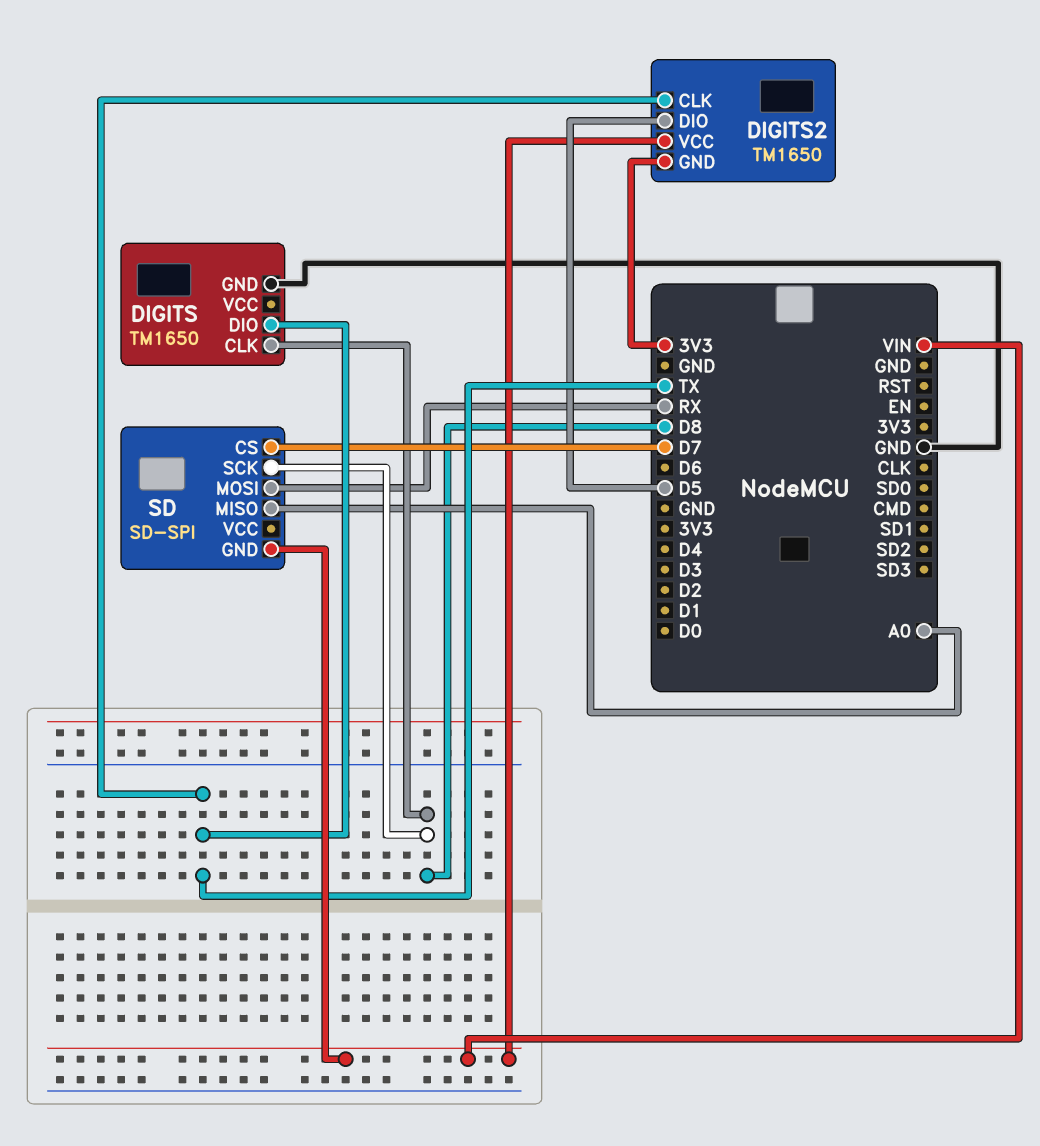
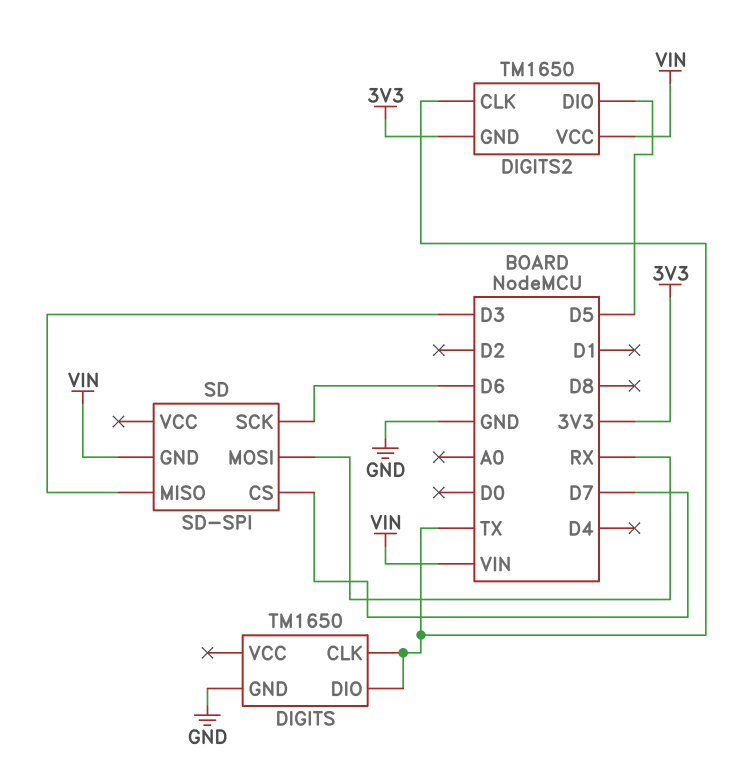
DIGITS pin CLK: D8 -> TX
SD pin MISO: A0 -> D3
SD pin SCK: D8 -> D6

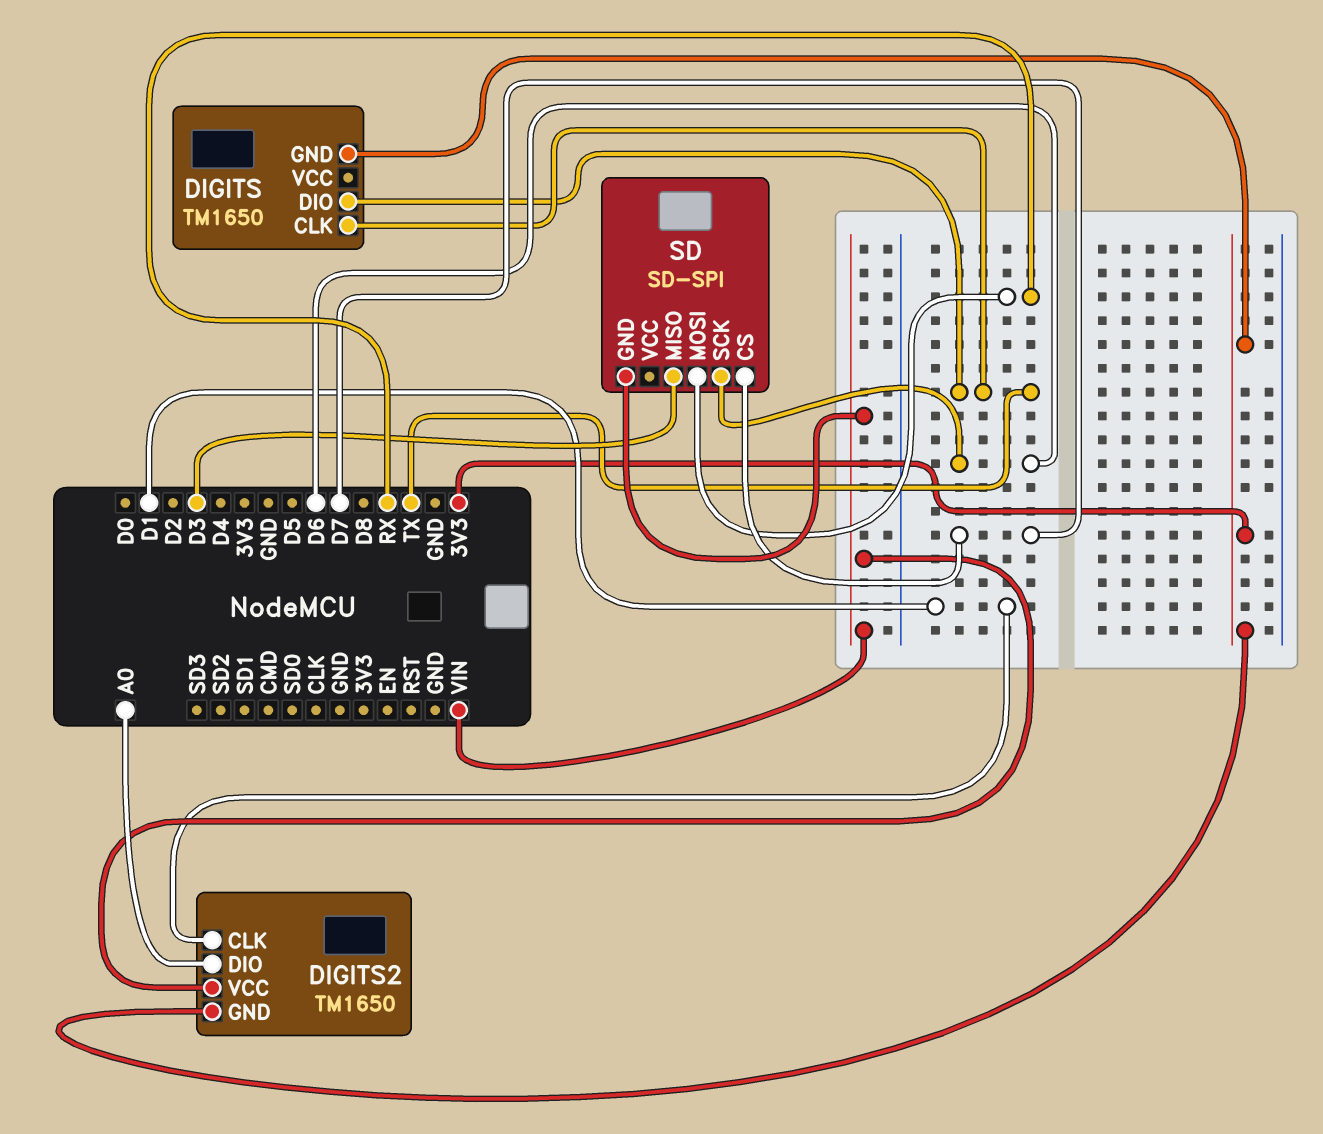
DIGITS pin GND: GND -> 3V3
DIGITS2 pin CLK: TX -> D1
DIGITS2 pin DIO: D5 -> A0

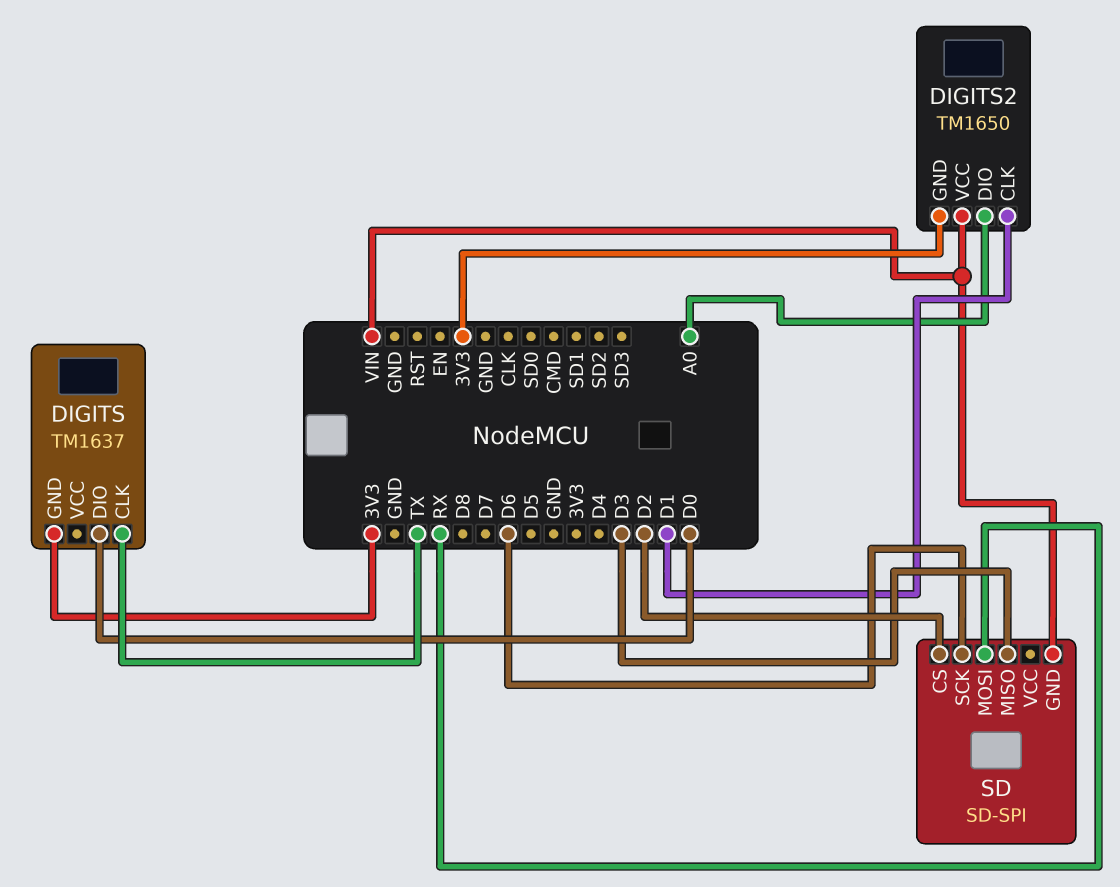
DIGITS: TM1650 -> TM1637
DIGITS pin DIO: TX -> D0
SD pin CS: D7 -> D2

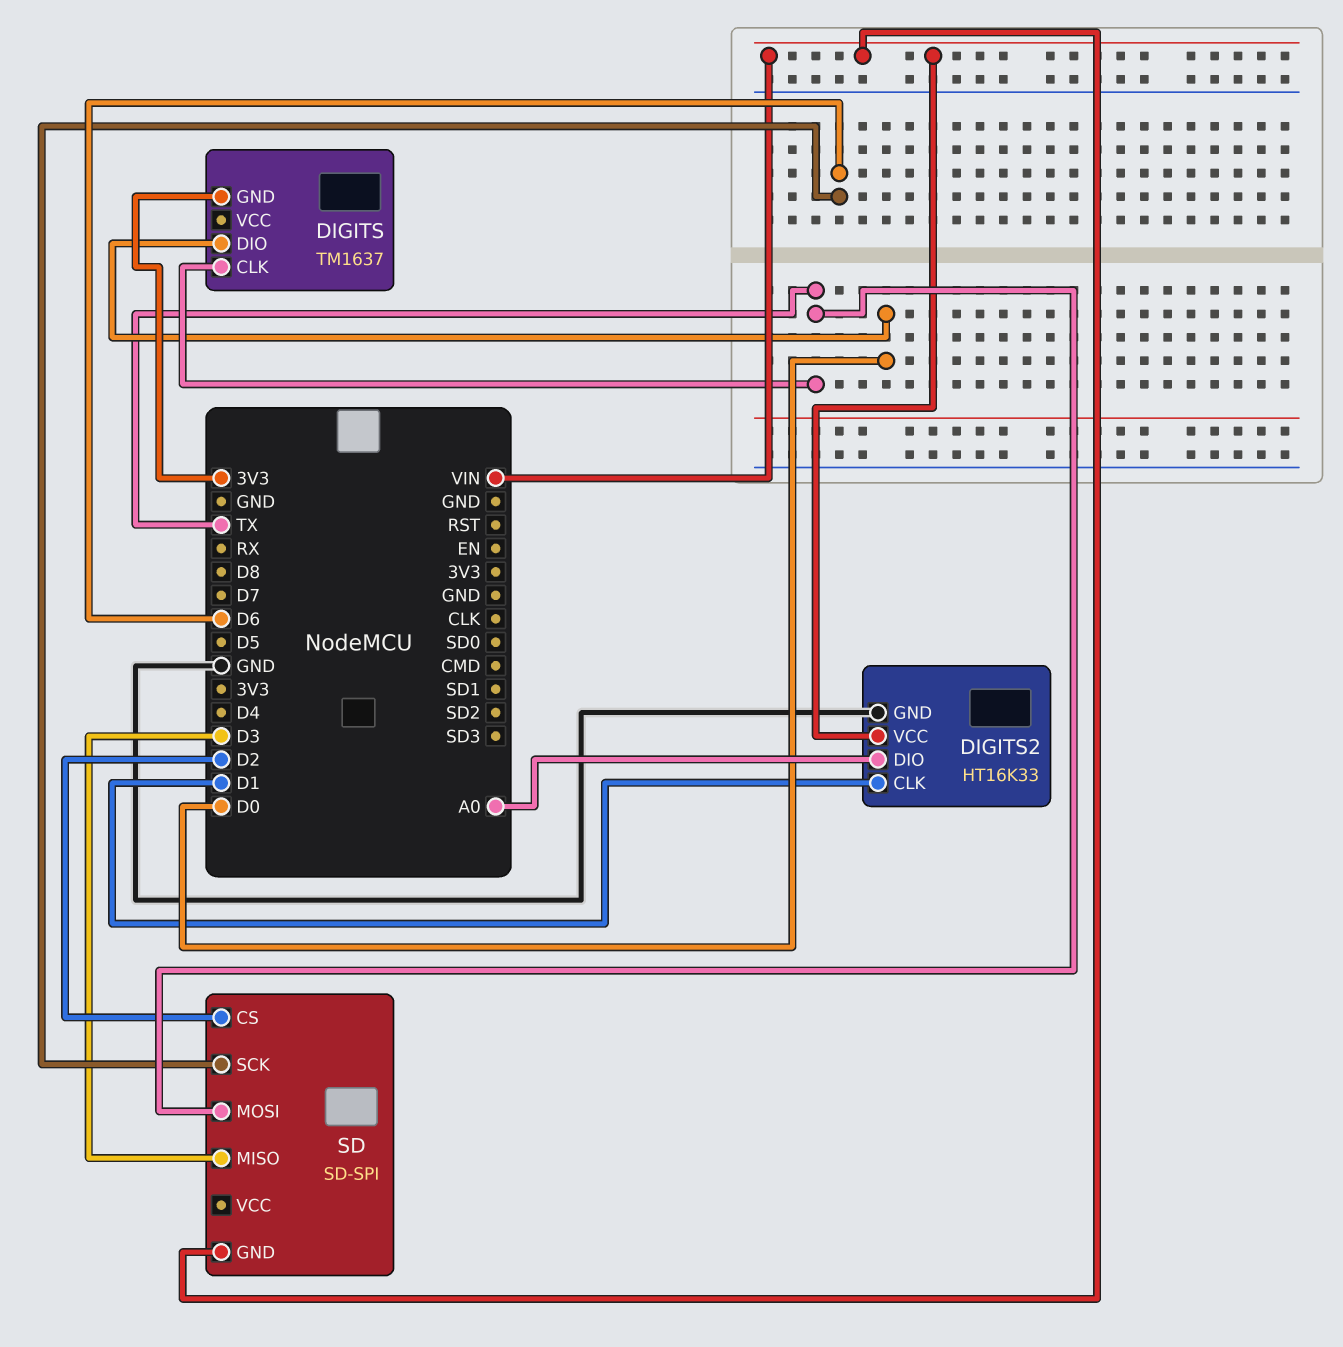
DIGITS2: TM1650 -> HT16K33
DIGITS2 pin GND: 3V3 -> GND
SD pin MOSI: RX -> TX

